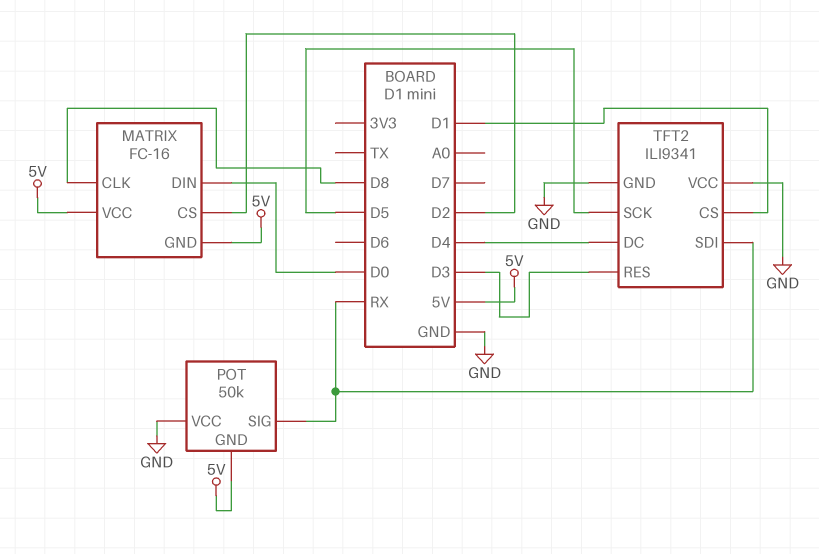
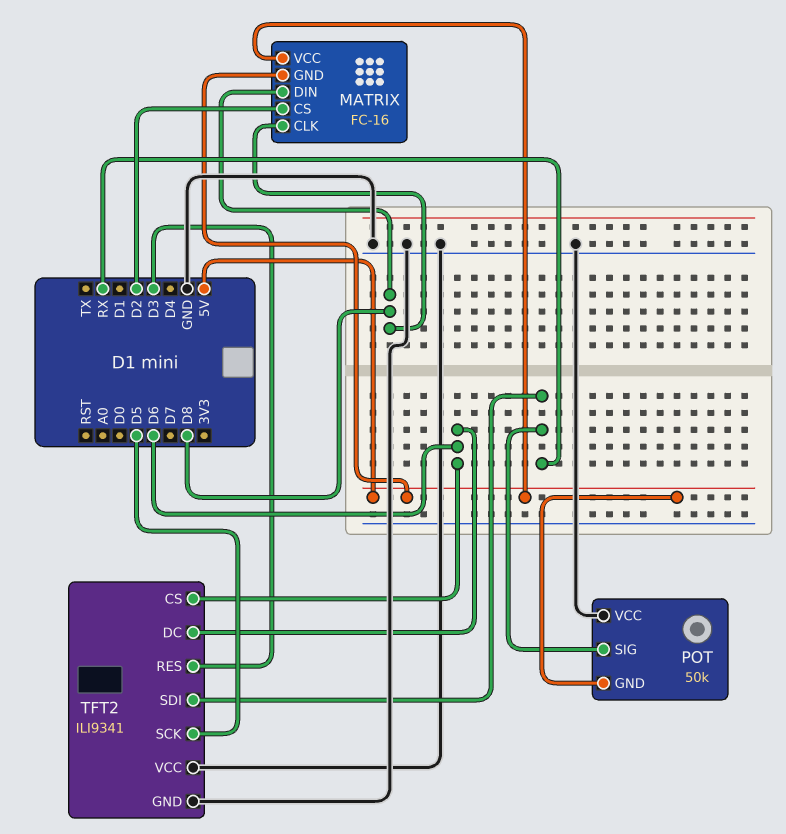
MATRIX pin DIN: D0 -> D8
TFT2 pin CS: D1 -> D6
TFT2 pin DC: D4 -> D6

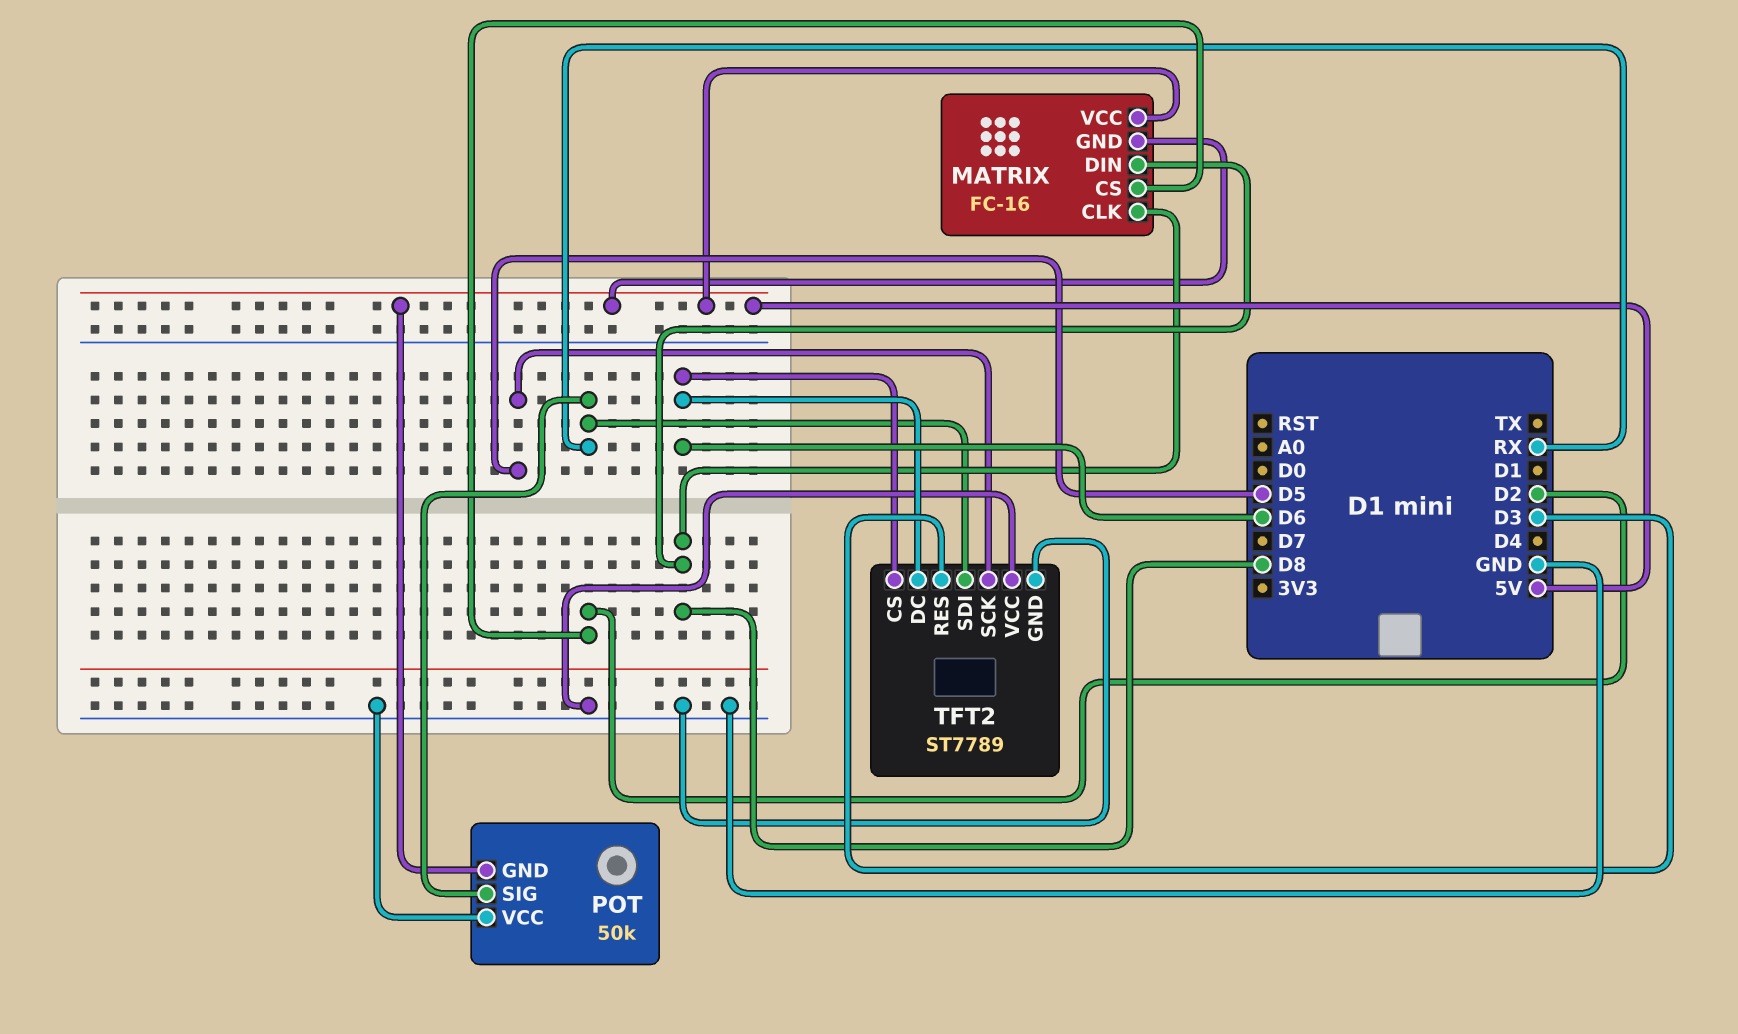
TFT2: ILI9341 -> ST7789

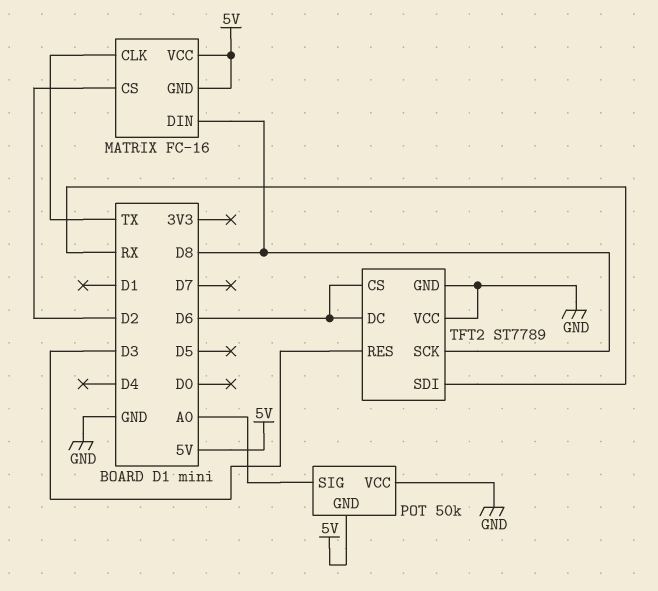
MATRIX pin CLK: D8 -> TX
POT pin SIG: RX -> A0
TFT2 pin SCK: D5 -> D8

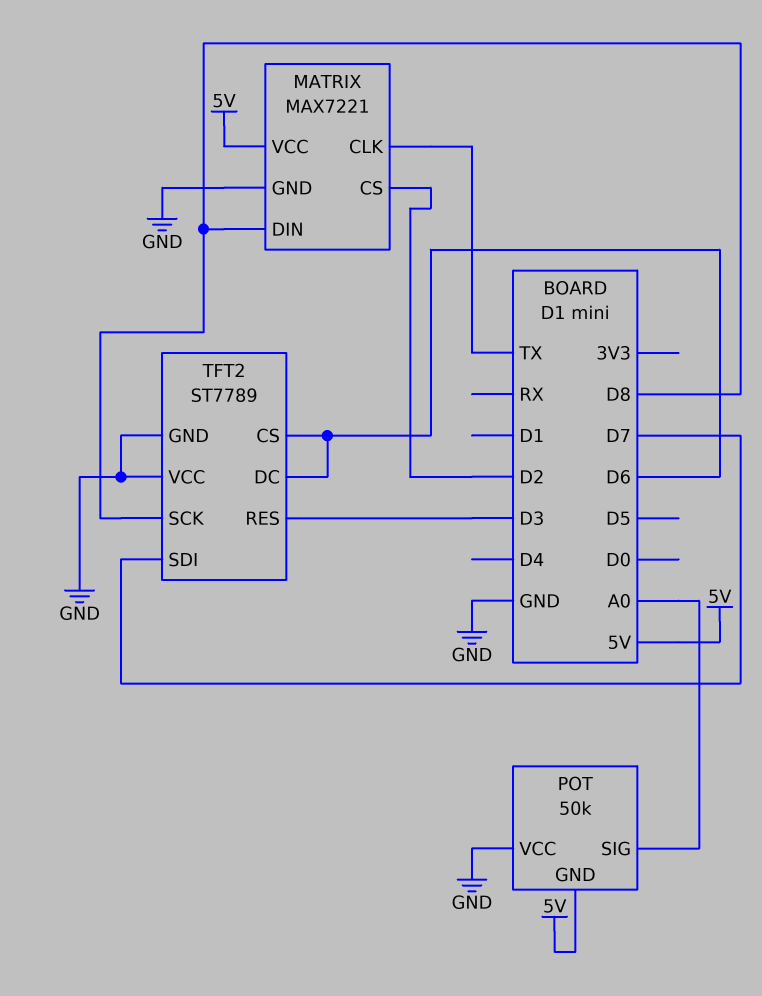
MATRIX: FC-16 -> MAX7221
MATRIX pin GND: 5V -> GND
TFT2 pin SDI: RX -> D7

